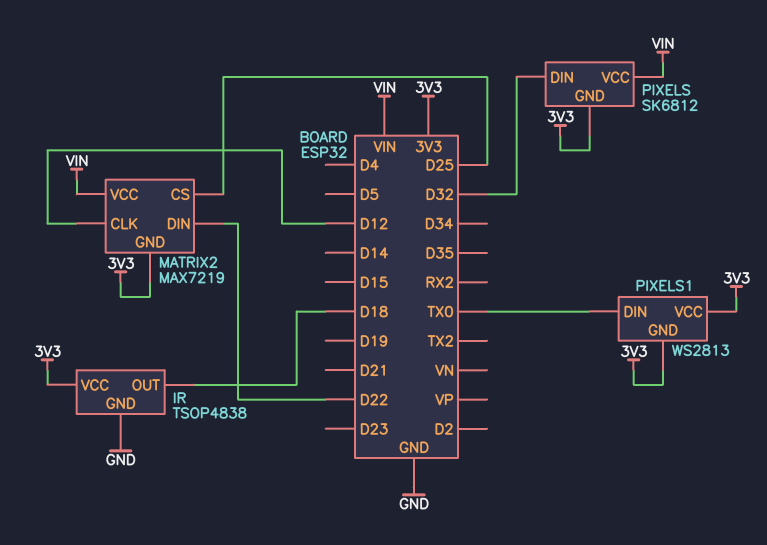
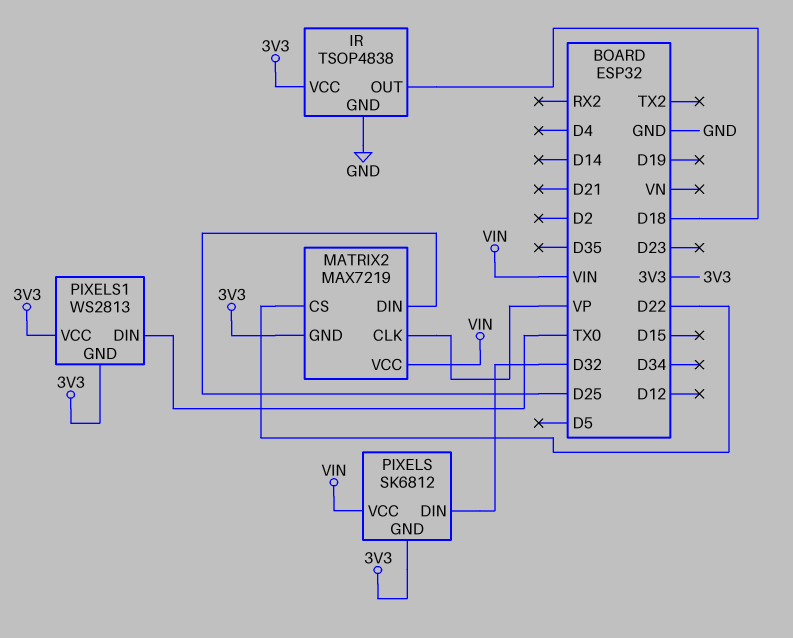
MATRIX2 pin CLK: D12 -> VP
MATRIX2 pin CS: D25 -> D22
MATRIX2 pin DIN: D22 -> D25

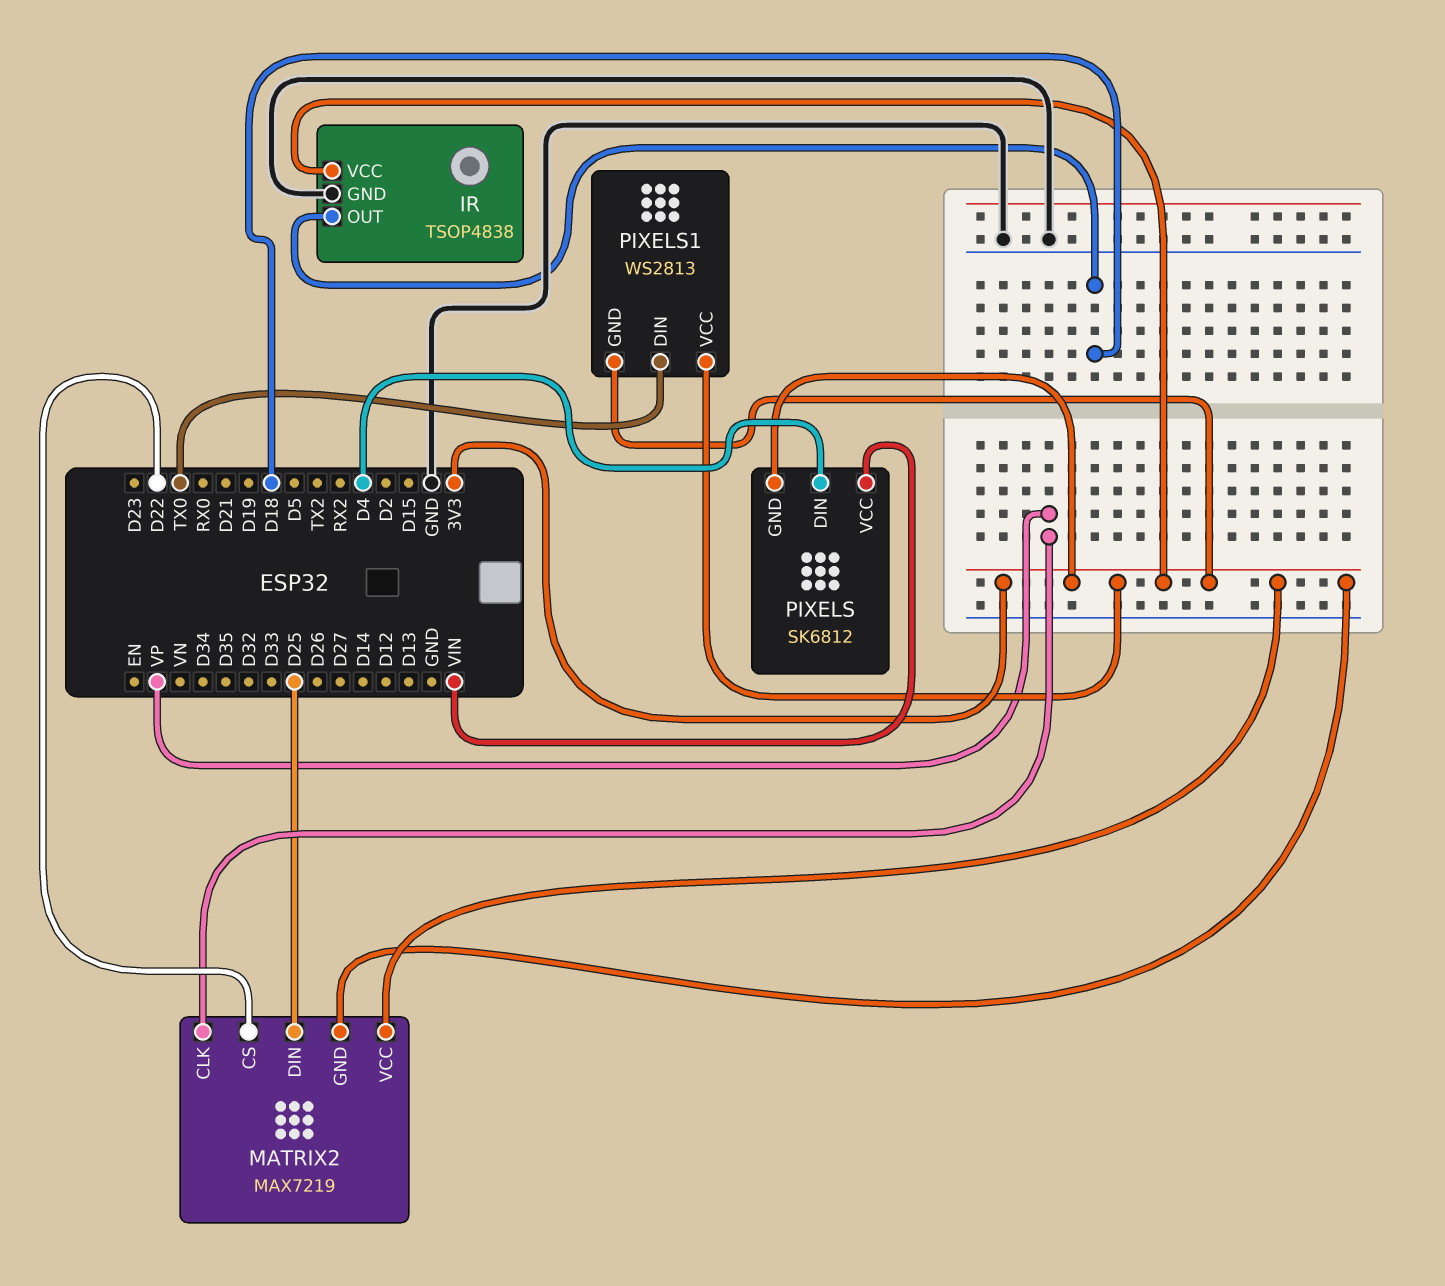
MATRIX2 pin VCC: VIN -> 3V3
PIXELS pin DIN: D32 -> D4

